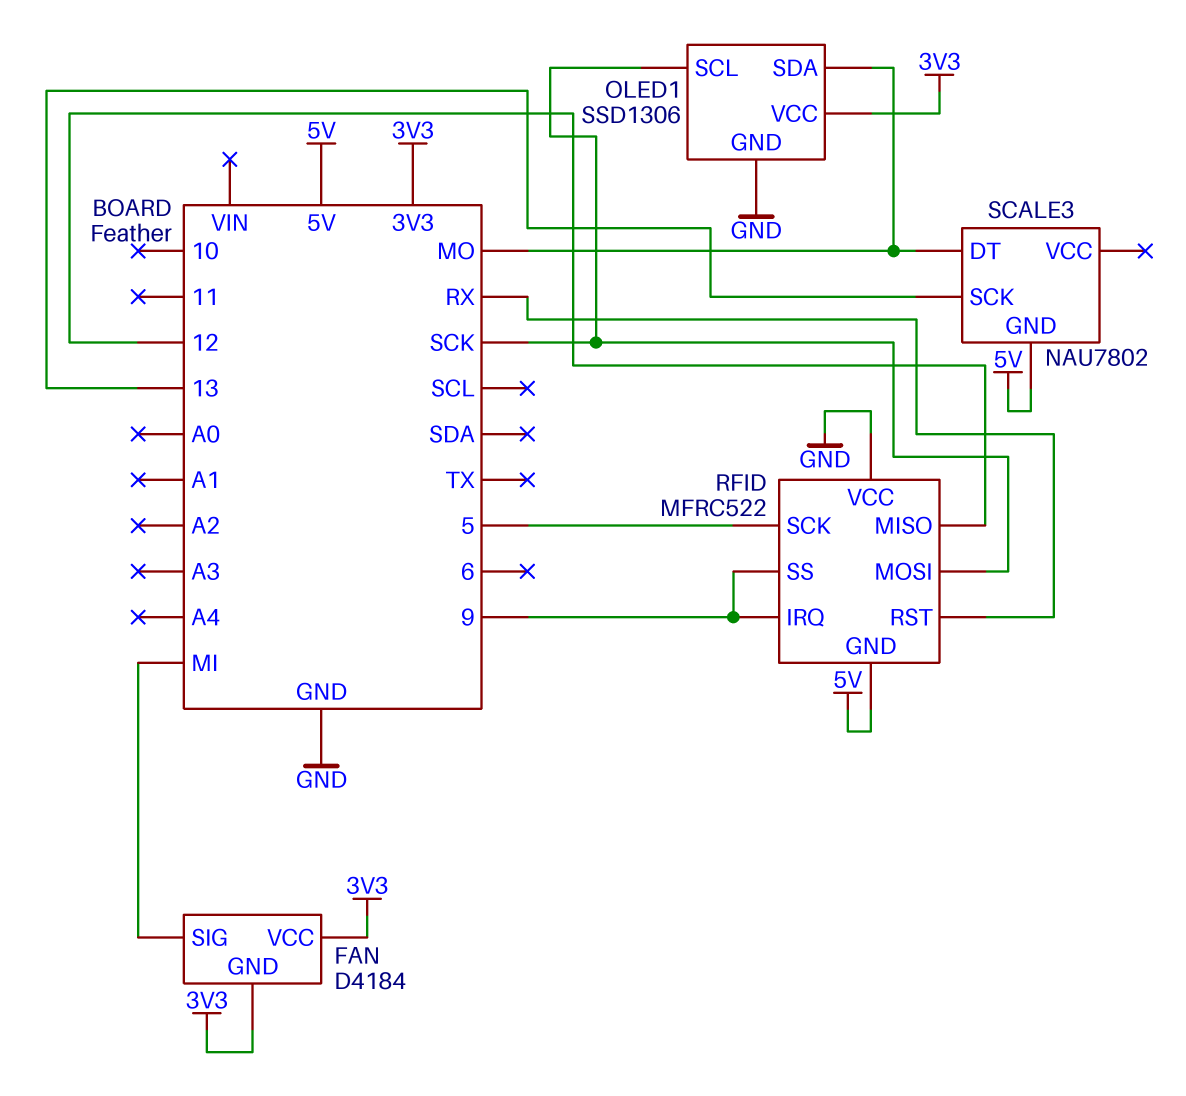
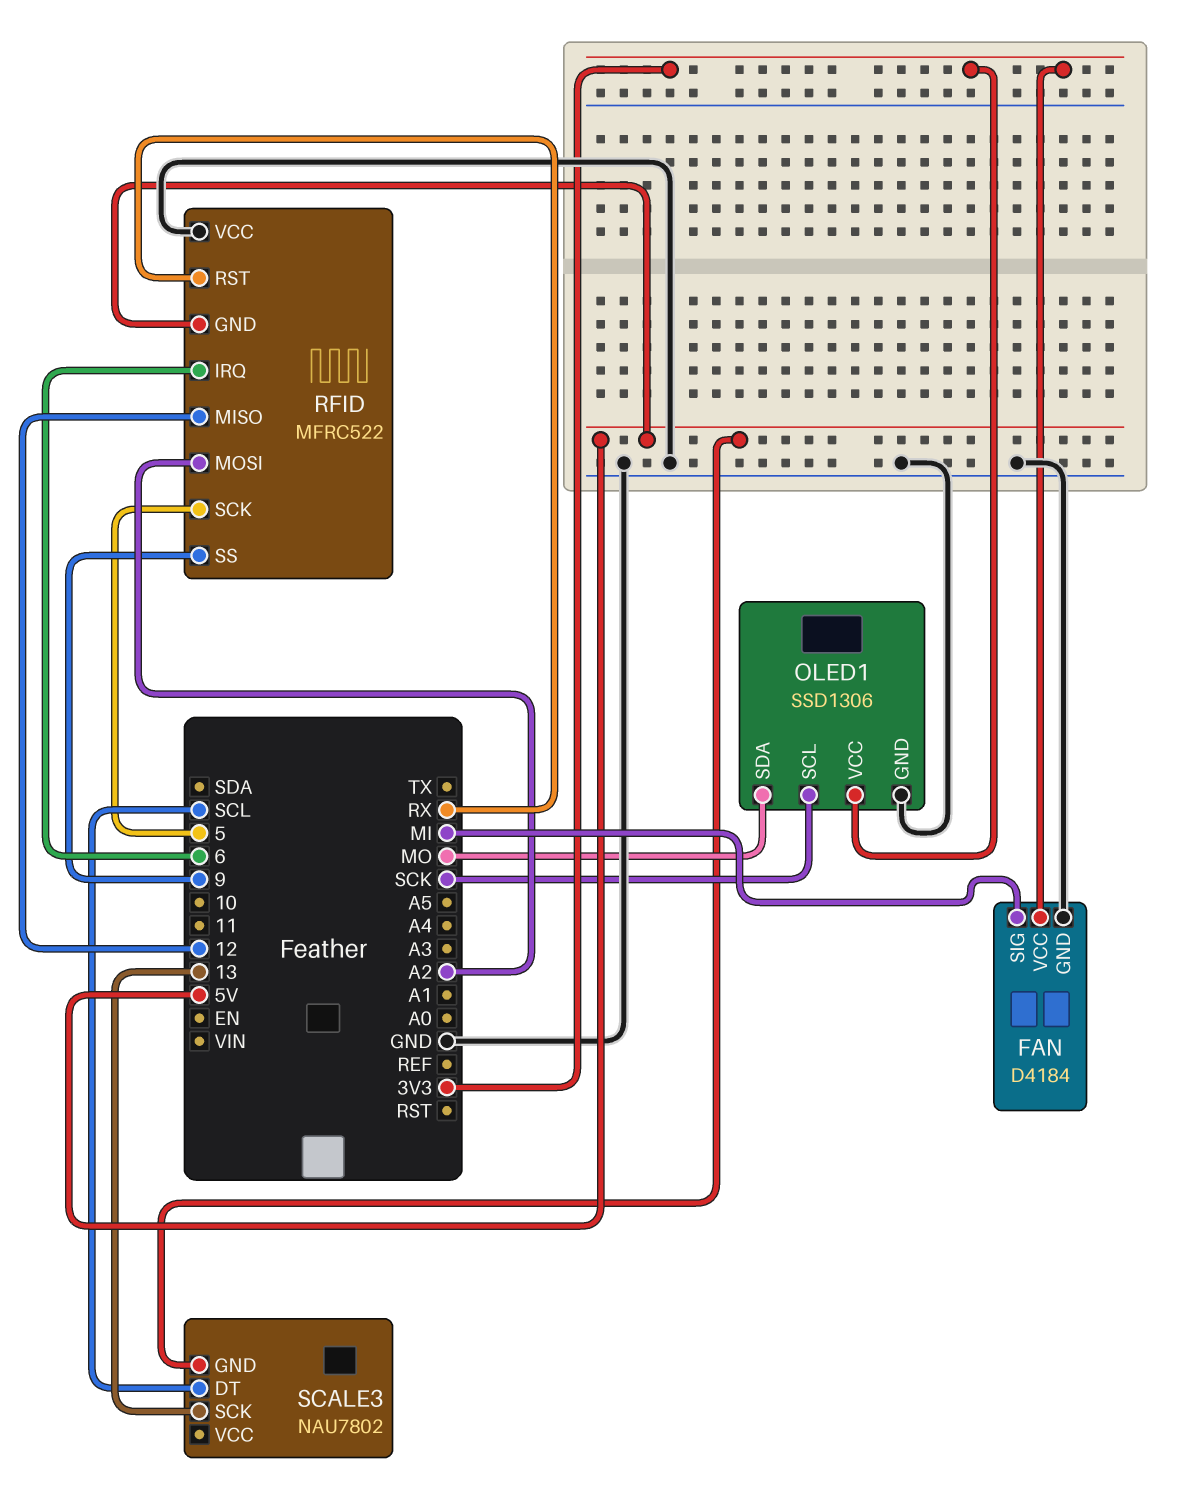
FAN pin GND: 3V3 -> GND
RFID pin IRQ: 9 -> 6
RFID pin MOSI: SCK -> A2
SCALE3 pin DT: MO -> SCL

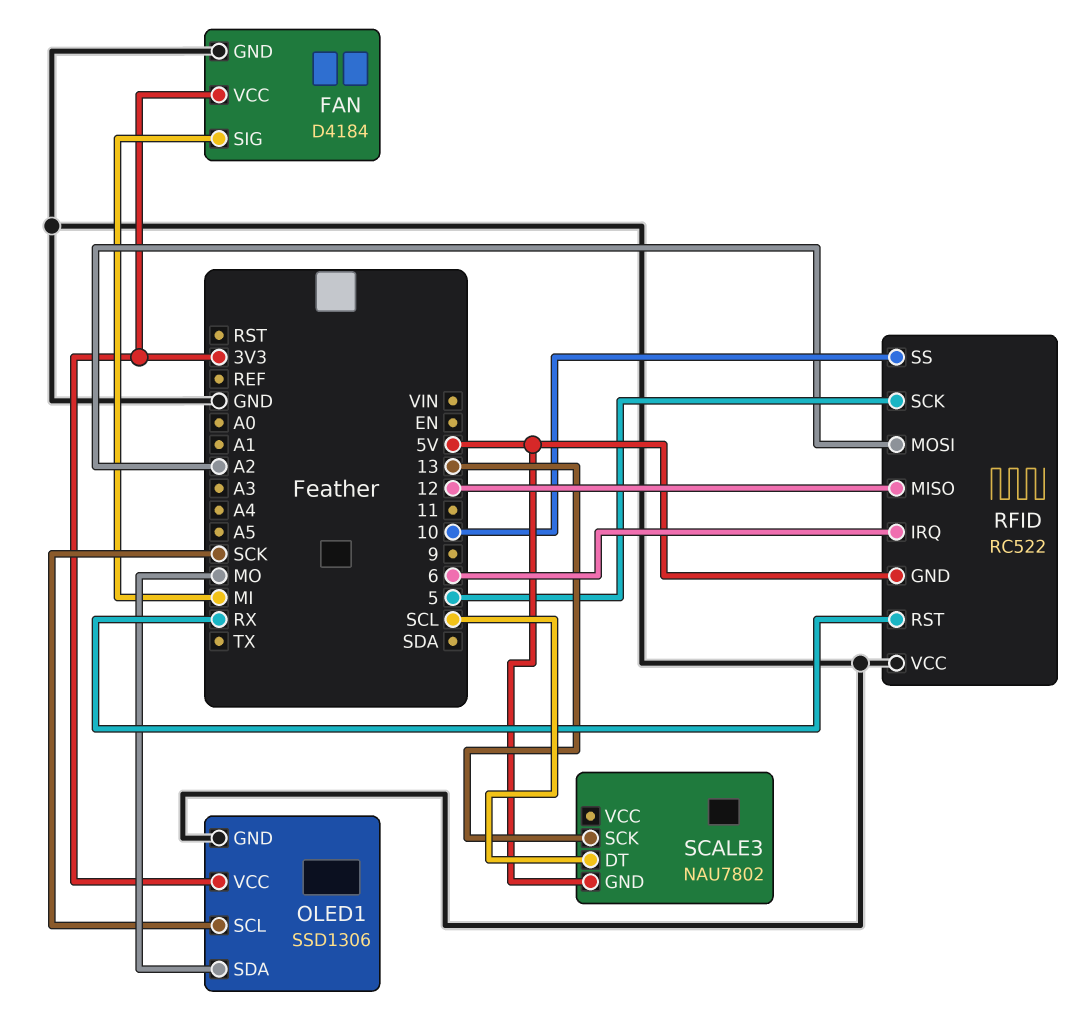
RFID: MFRC522 -> RC522
RFID pin SS: 9 -> 10

